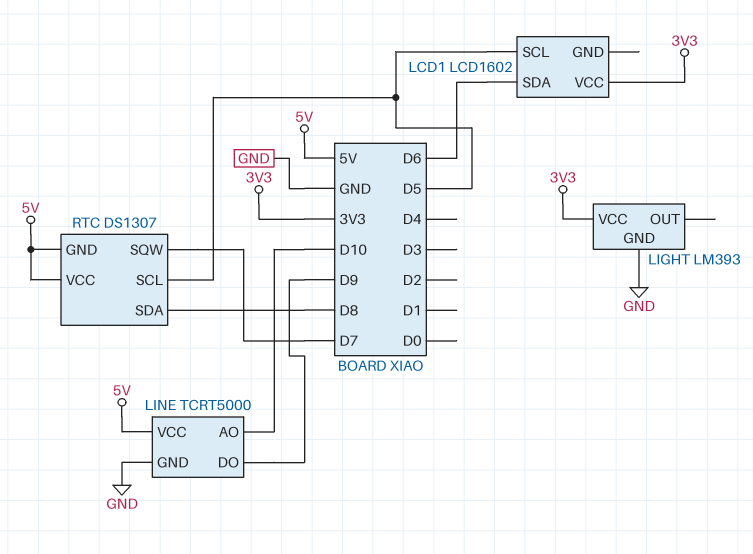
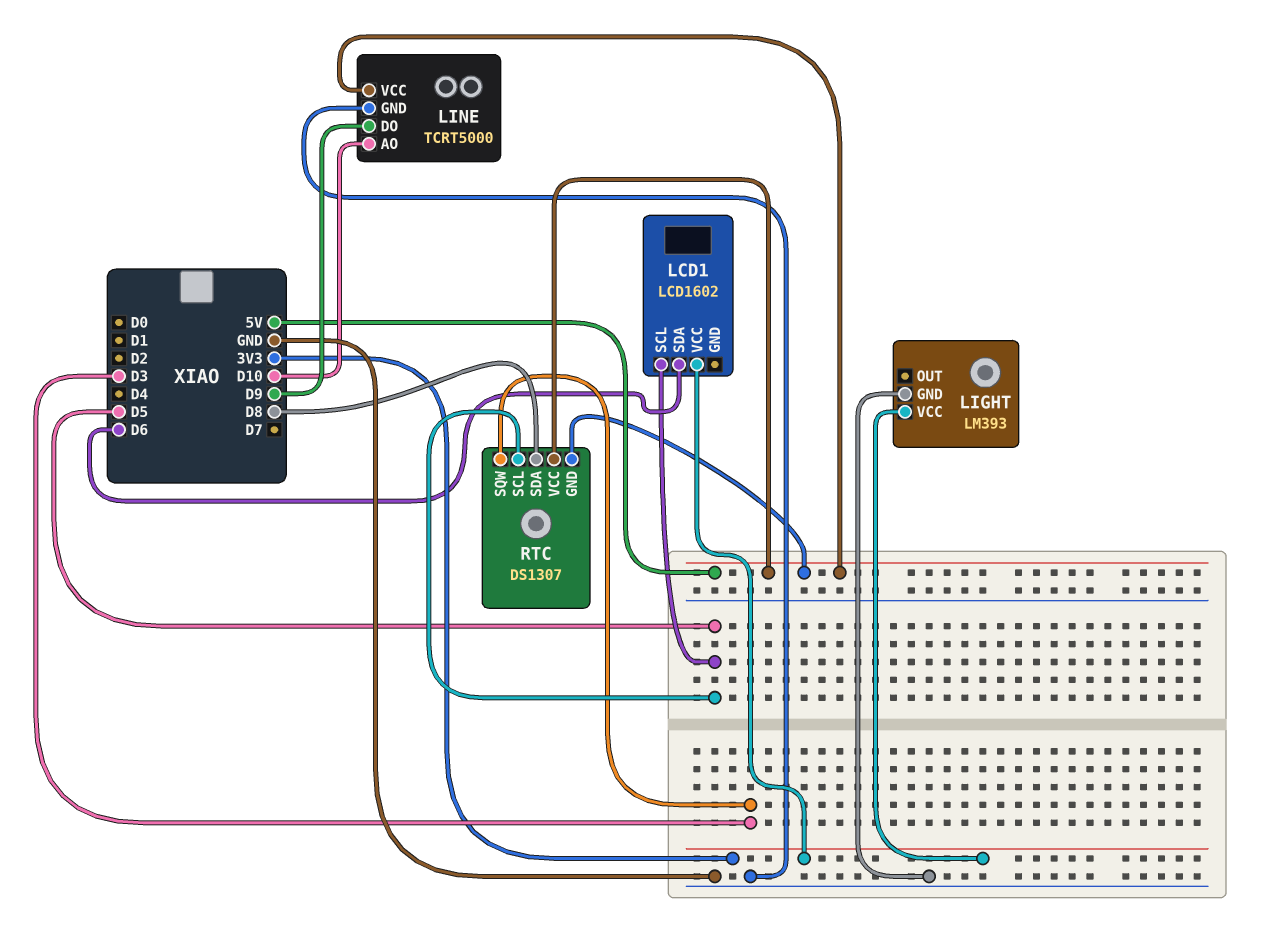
RTC pin SQW: D7 -> D3

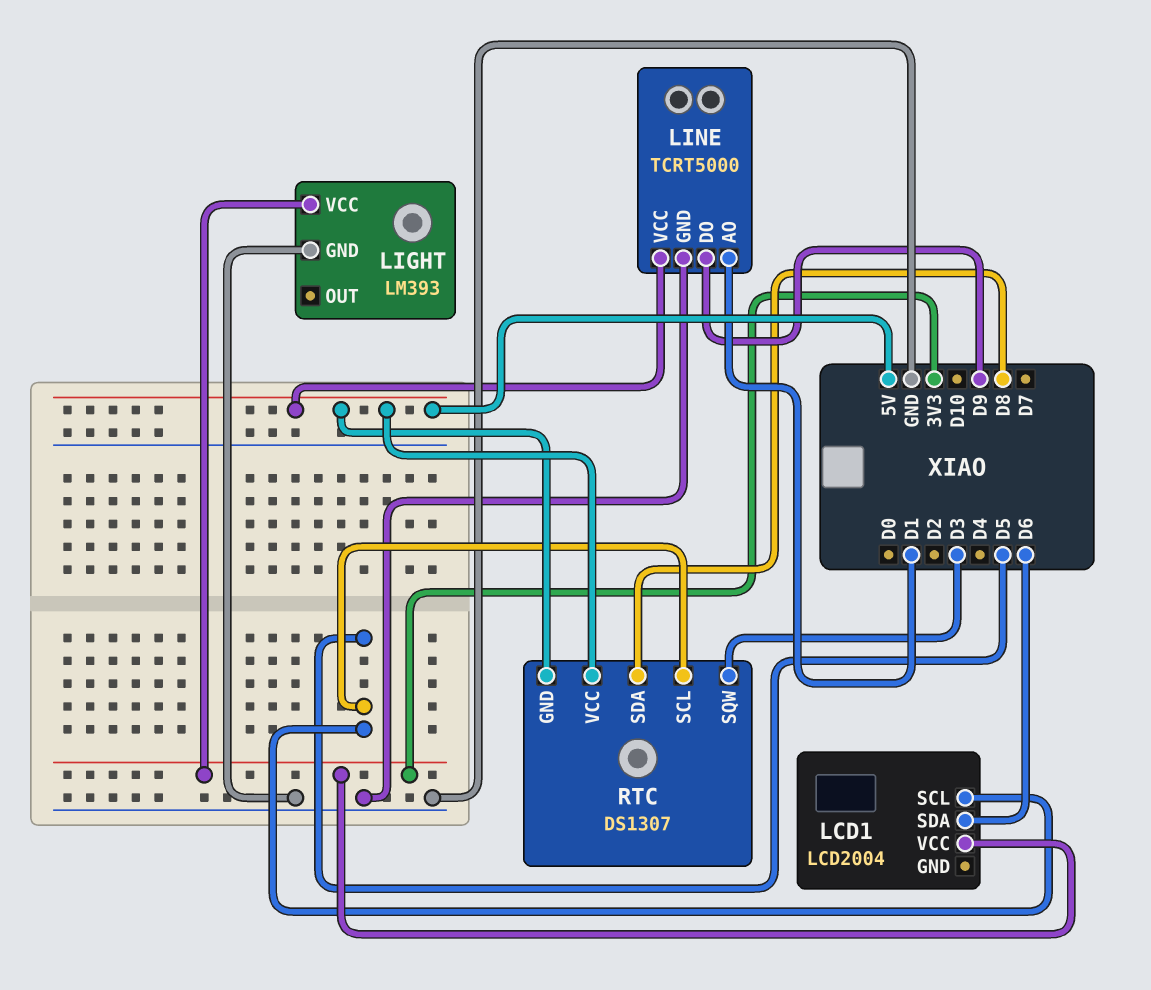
LCD1: LCD1602 -> LCD2004
LINE pin AO: D10 -> D1

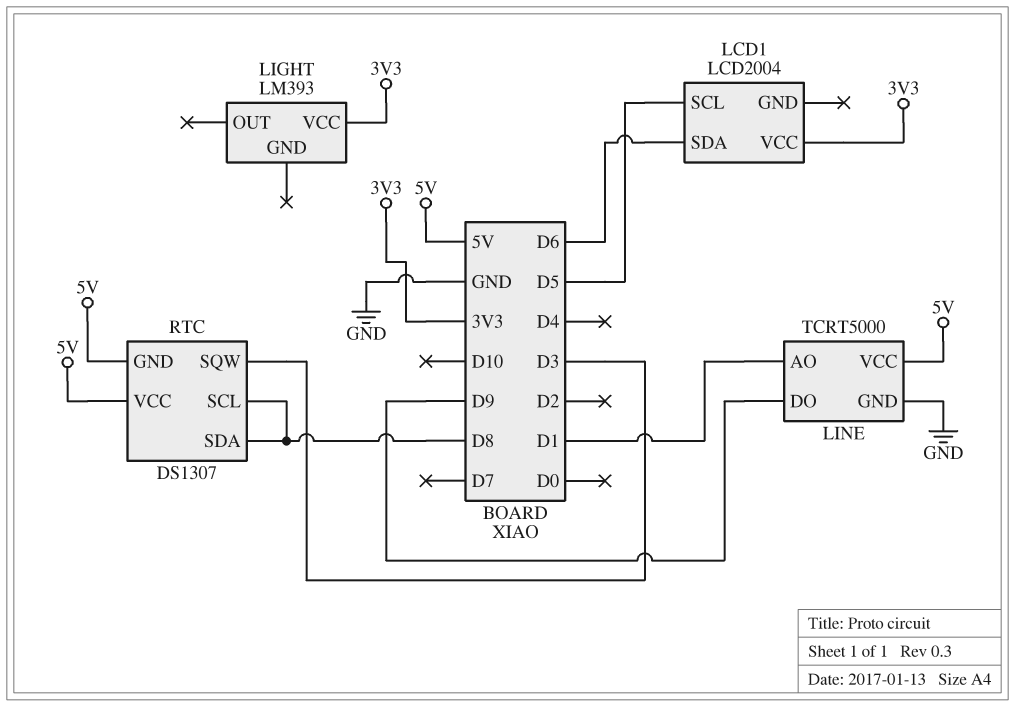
LIGHT pin GND: GND -> none
RTC pin SCL: D5 -> D8

